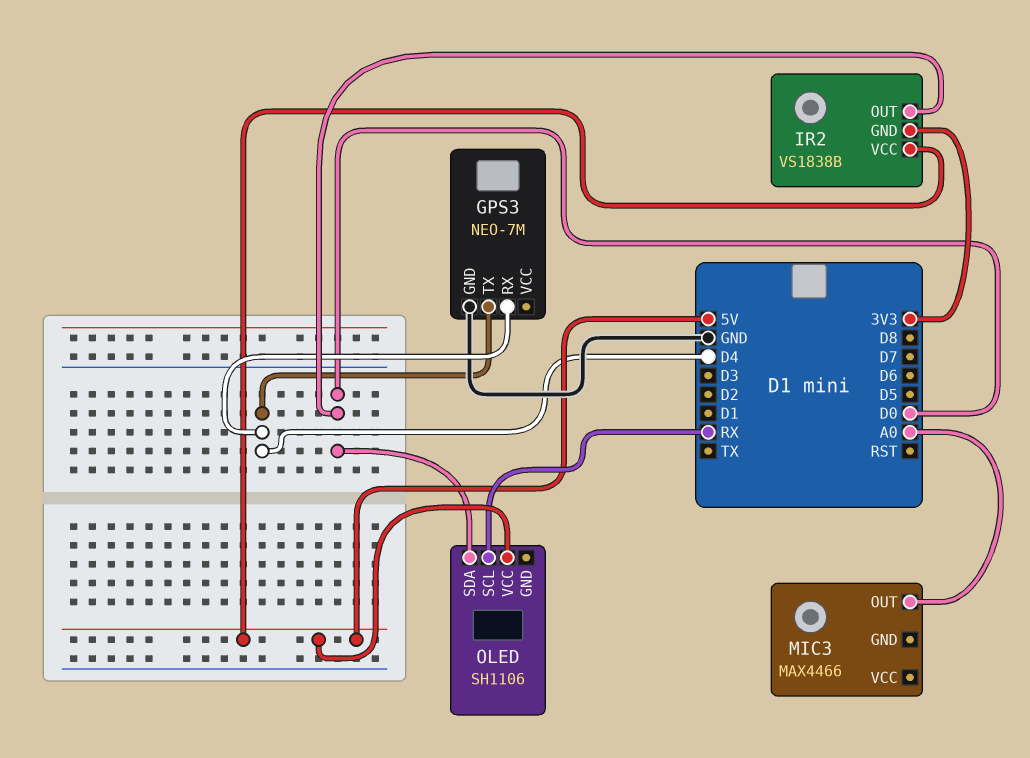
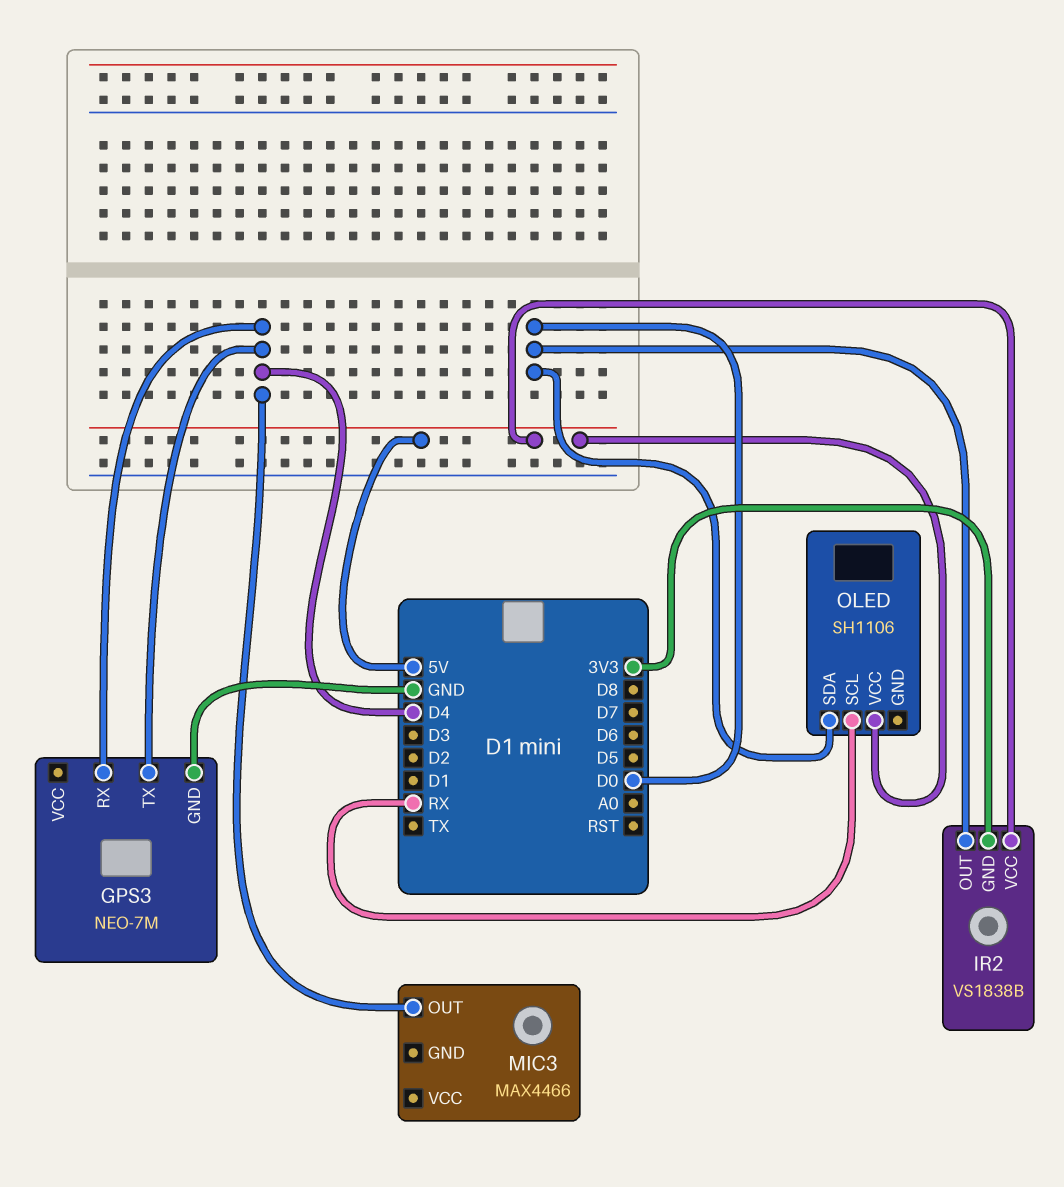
MIC3 pin OUT: A0 -> D4

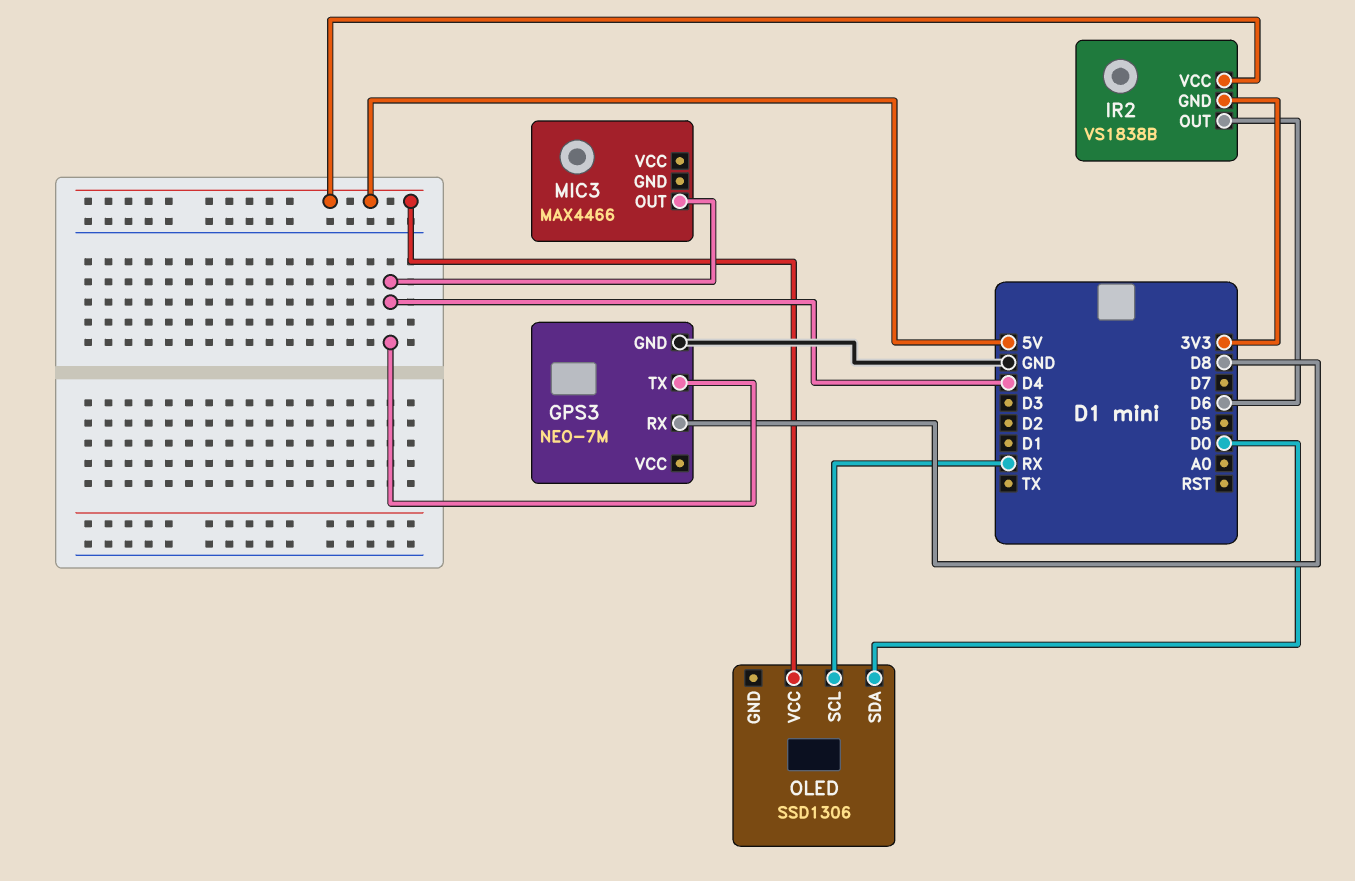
GPS3 pin RX: D4 -> D8
IR2 pin OUT: D0 -> D6
OLED: SH1106 -> SSD1306

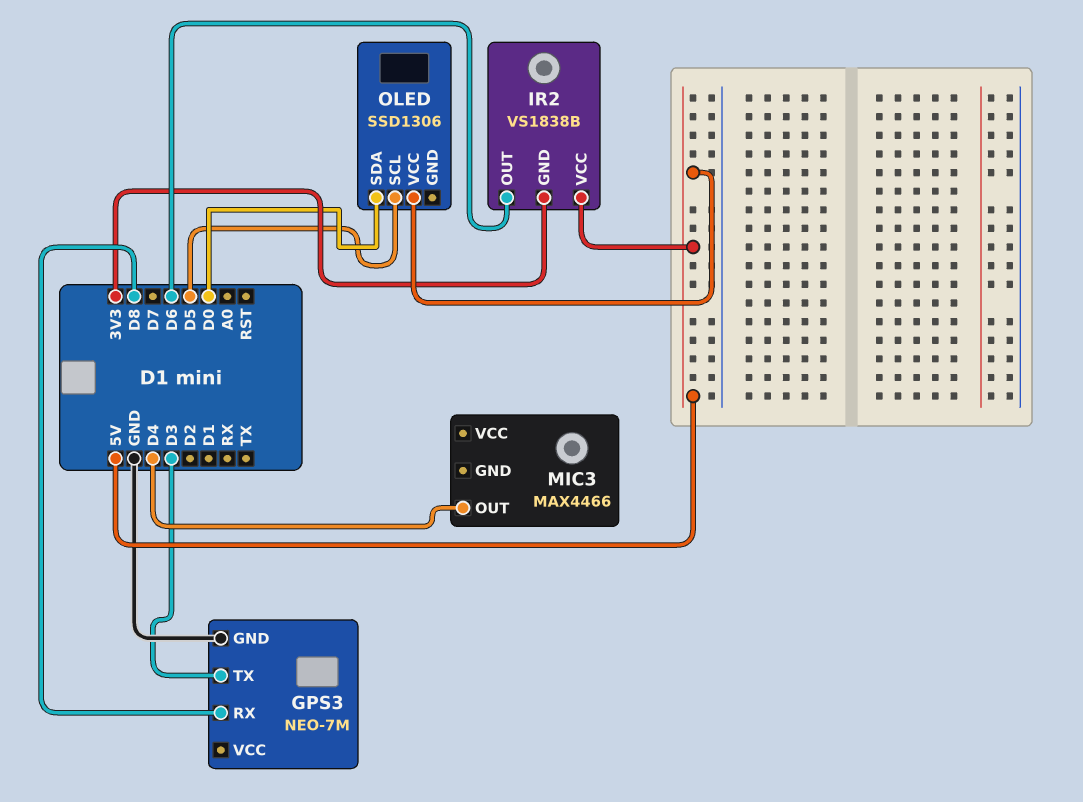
GPS3 pin TX: D4 -> D3
OLED pin SCL: RX -> D5

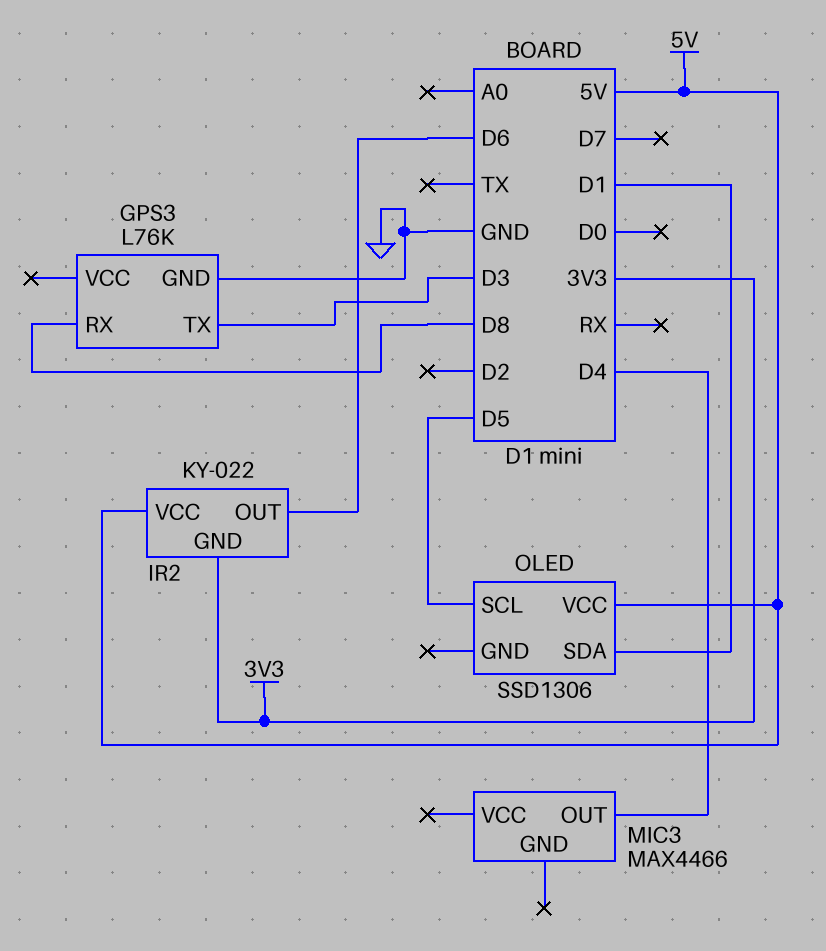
GPS3: NEO-7M -> L76K
IR2: VS1838B -> KY-022
OLED pin SDA: D0 -> D1

